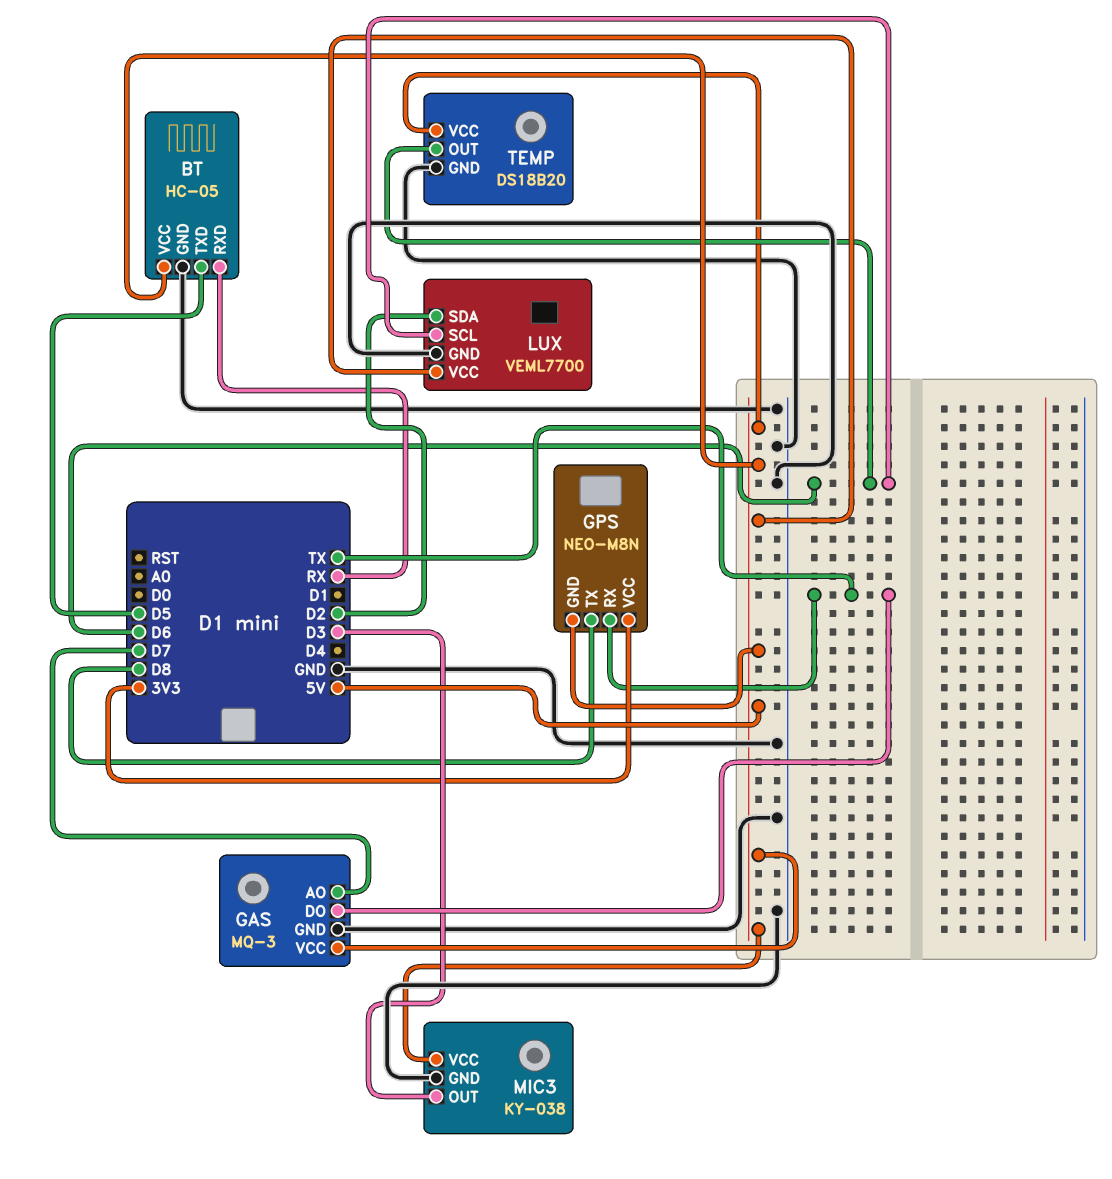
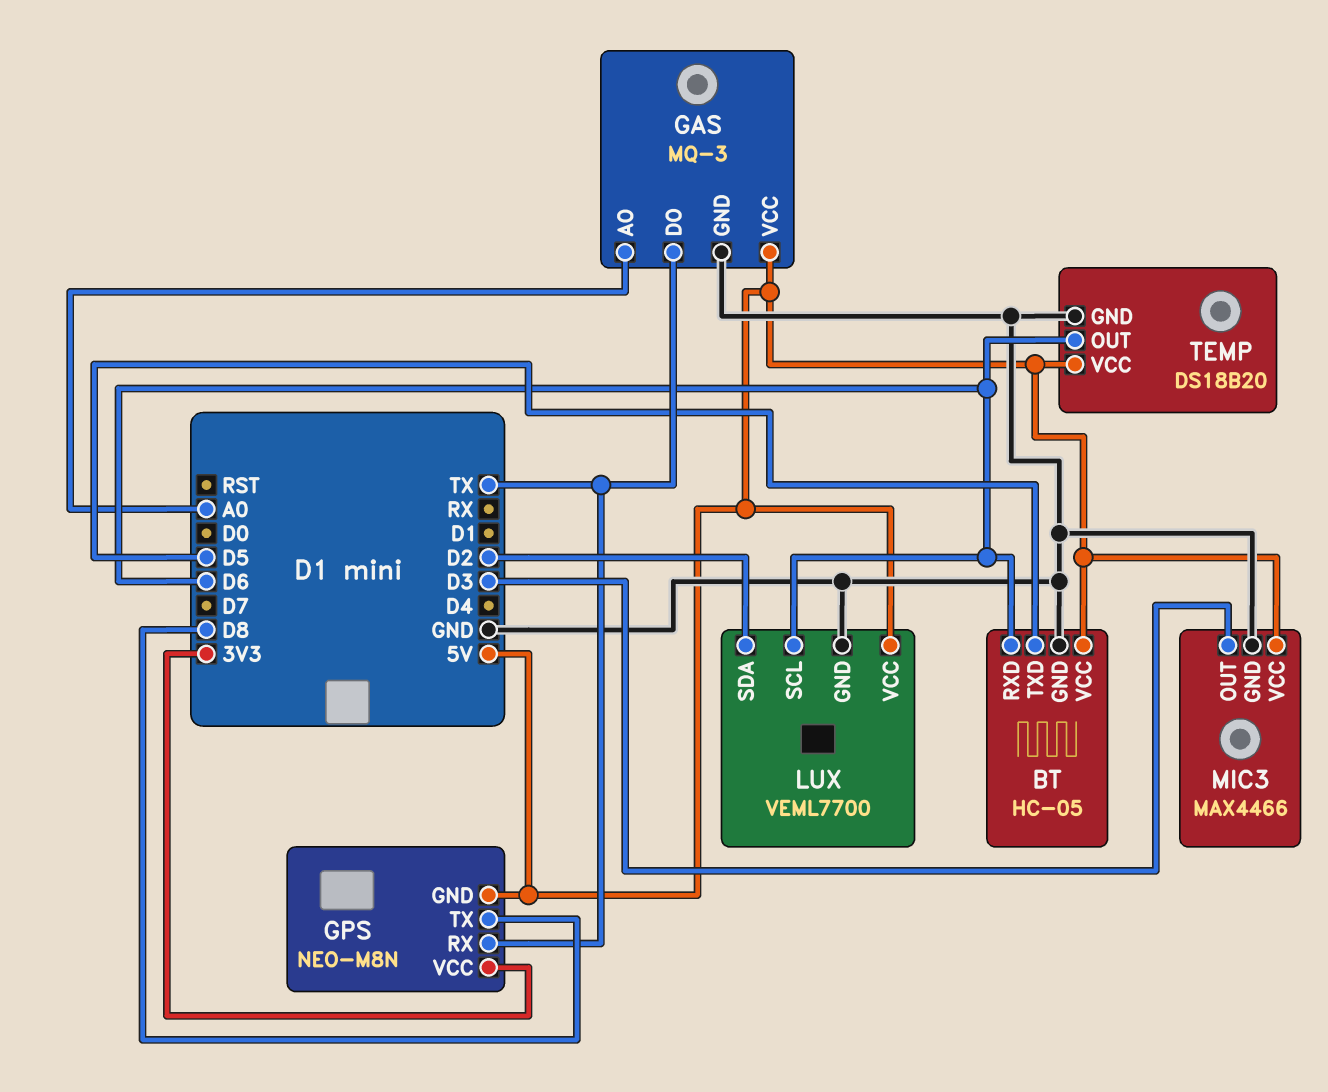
BT pin RXD: RX -> D6
GAS pin AO: D7 -> A0
MIC3: KY-038 -> MAX4466

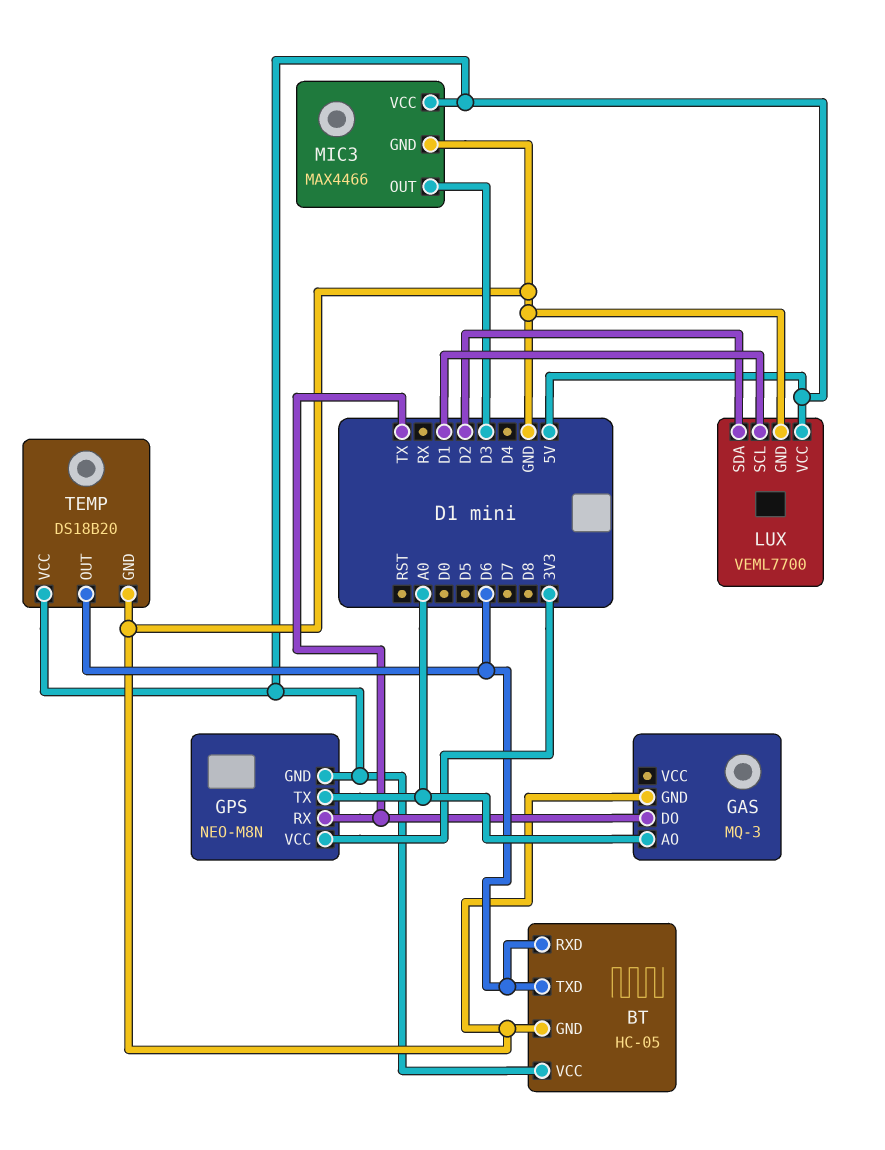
BT pin TXD: D5 -> D6
GAS pin VCC: 5V -> none
GPS pin TX: D8 -> A0
LUX pin SCL: D6 -> D1

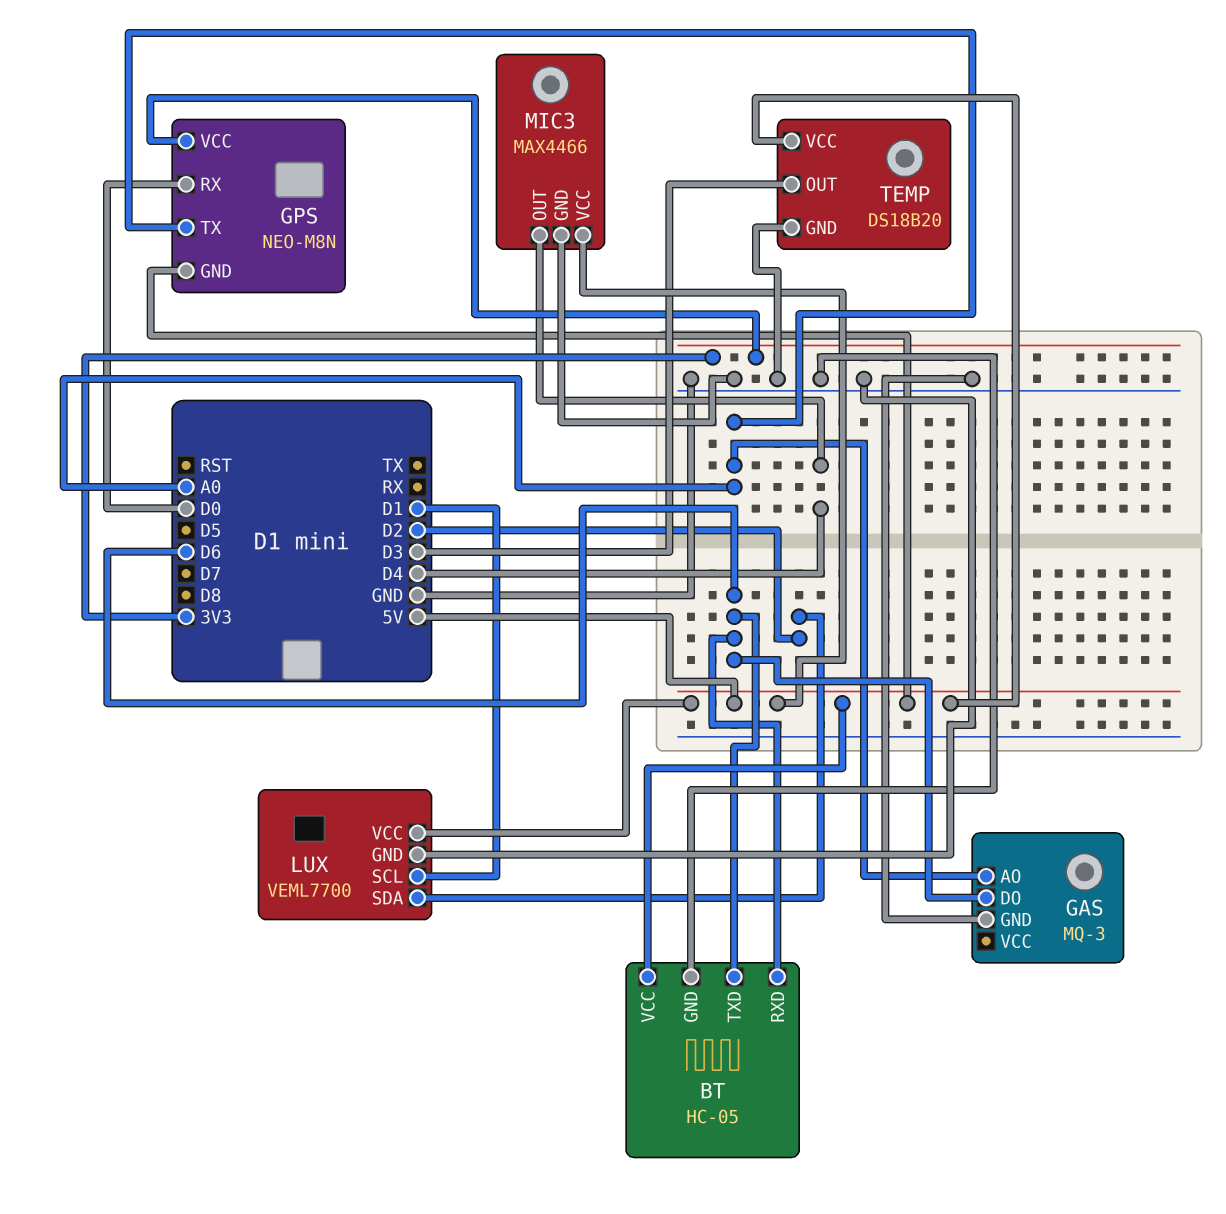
GAS pin DO: TX -> D6
GPS pin RX: TX -> D0
MIC3 pin OUT: D3 -> D4
TEMP pin OUT: D6 -> D3

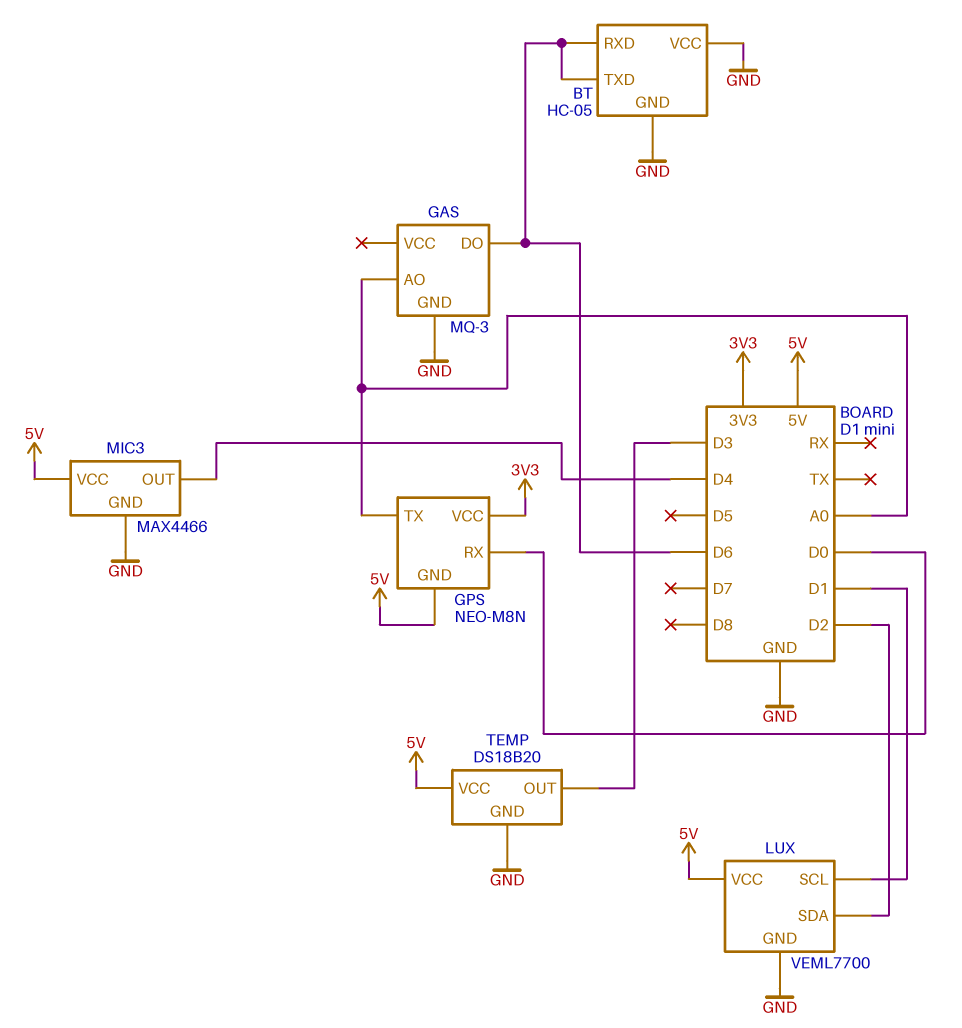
BT pin VCC: 5V -> GND

